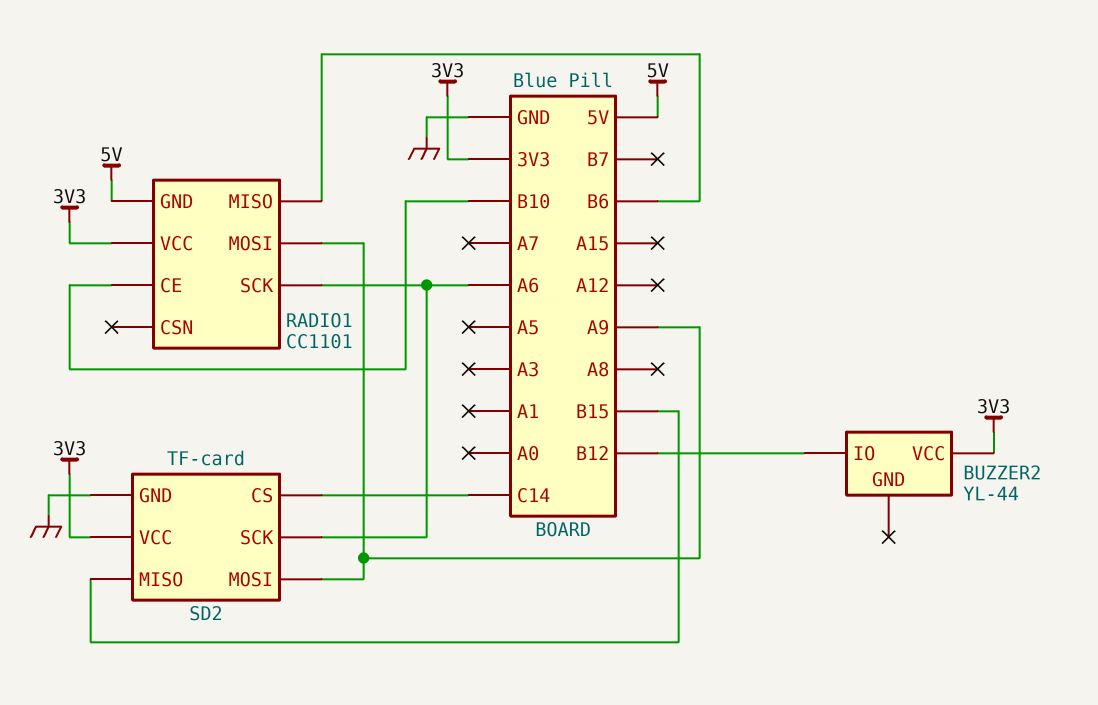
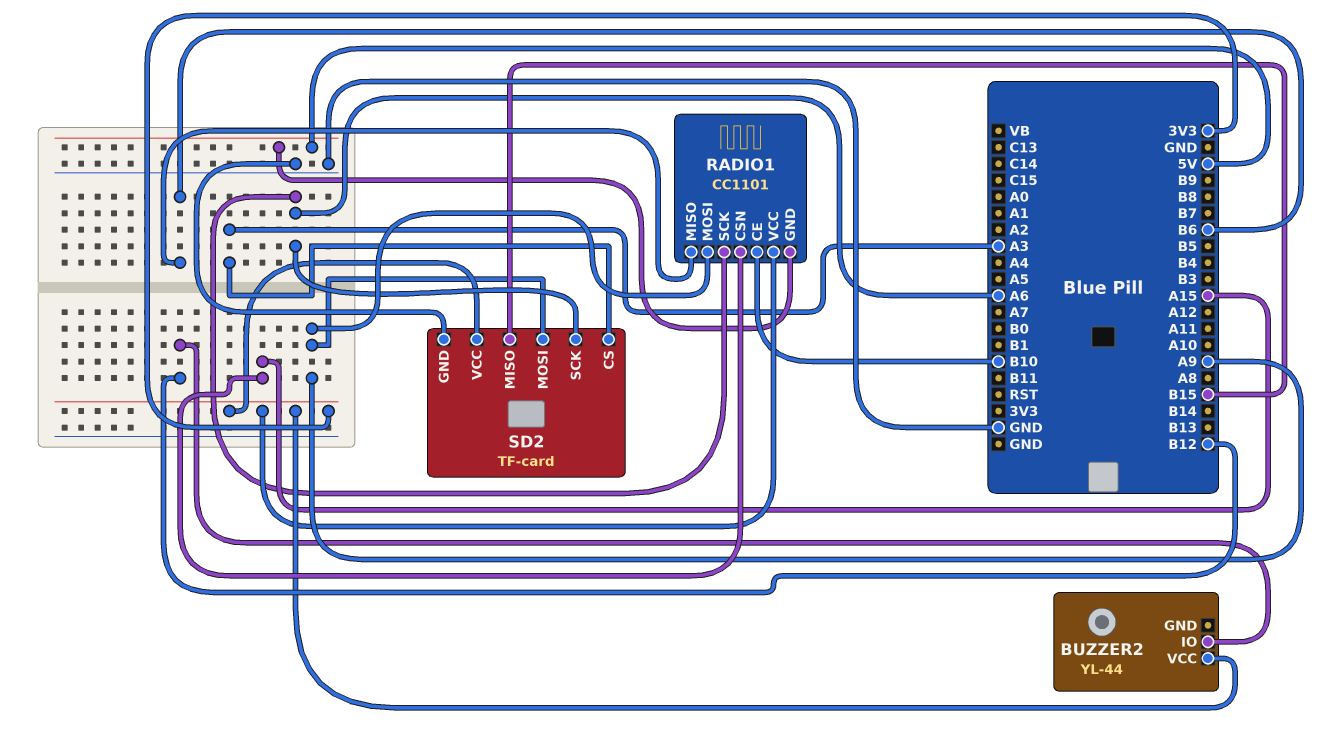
RADIO1 pin CSN: none -> A15
SD2 pin CS: C14 -> A3

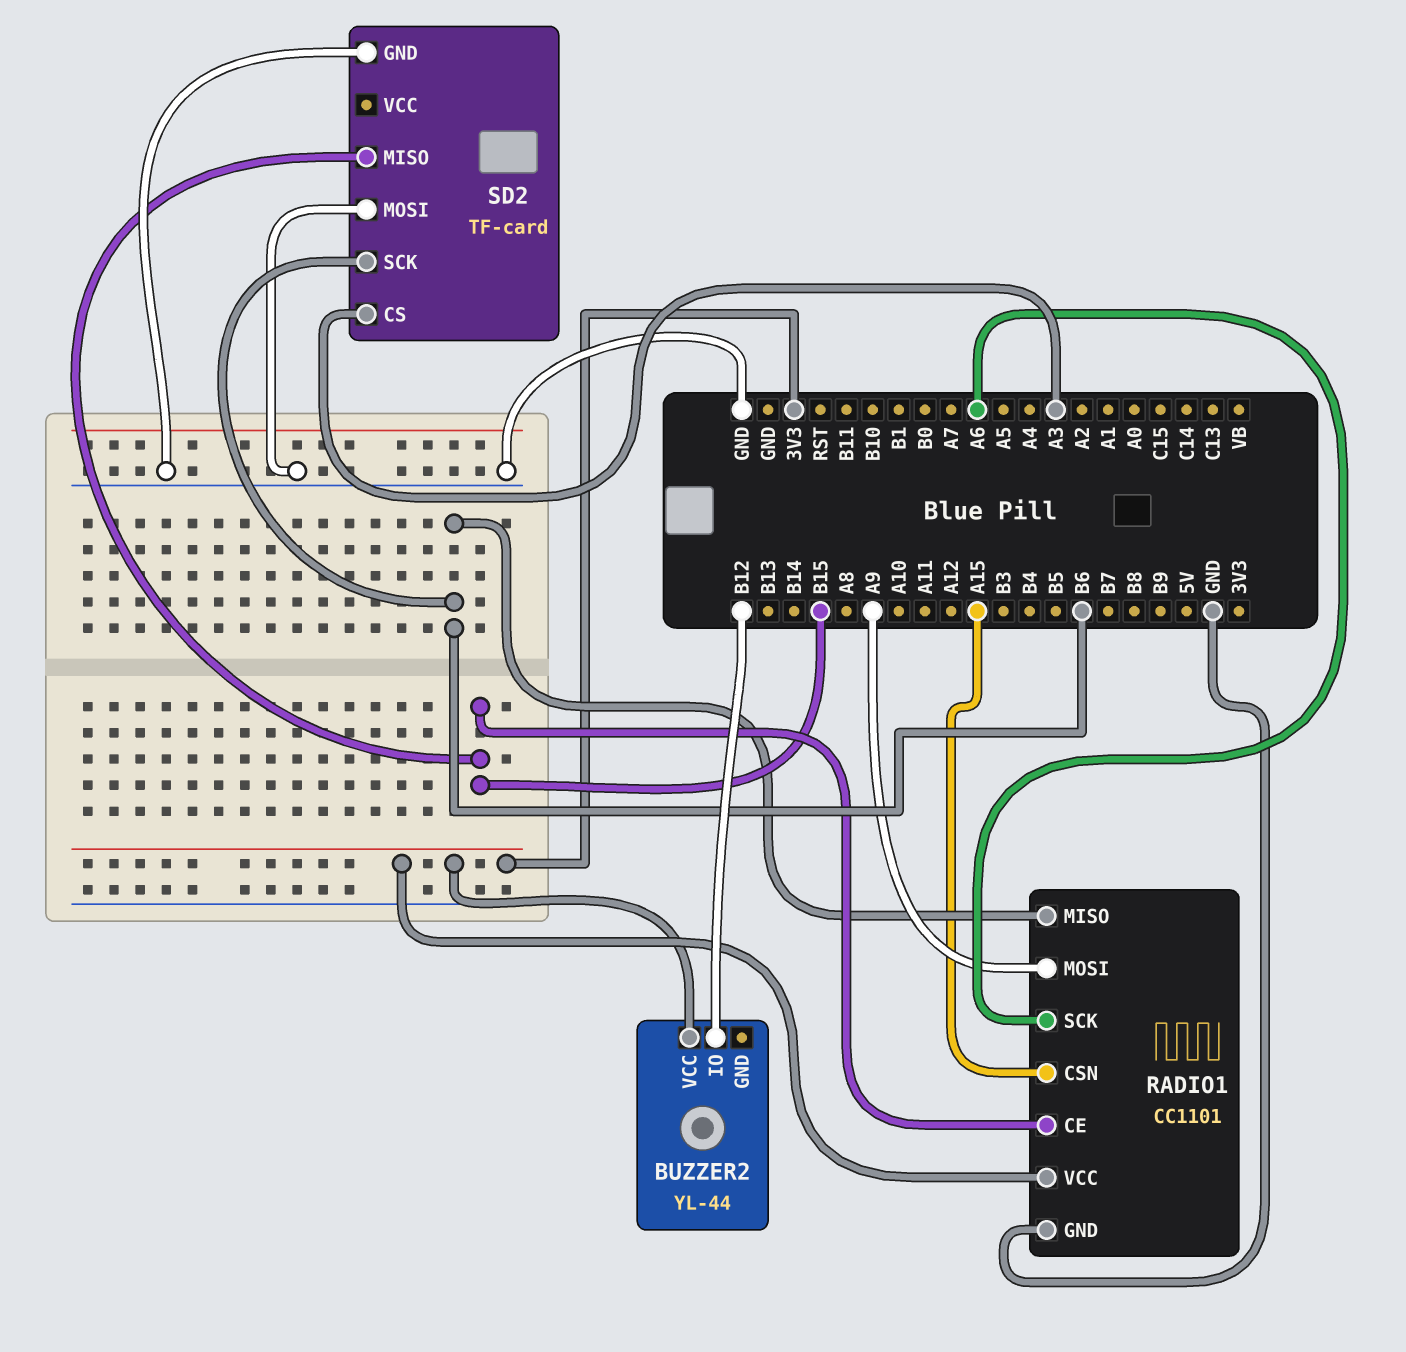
RADIO1 pin CE: B10 -> B15
RADIO1 pin GND: 5V -> GND
SD2 pin MOSI: A9 -> GND
SD2 pin SCK: A6 -> B6
SD2 pin VCC: 3V3 -> none

